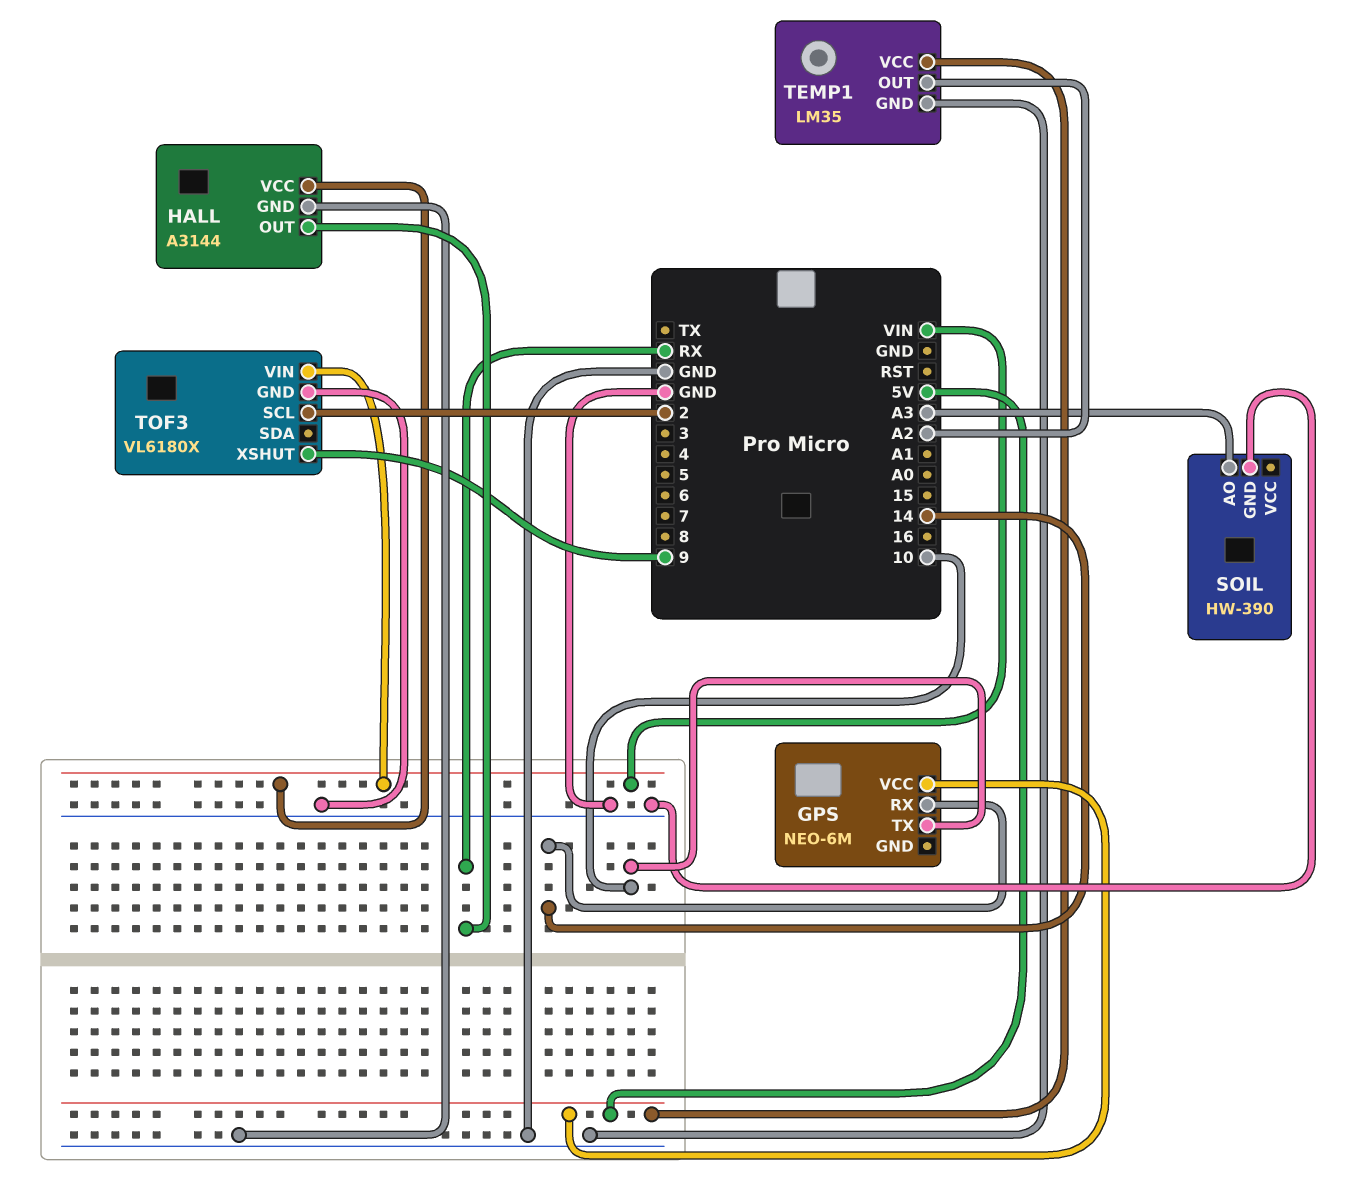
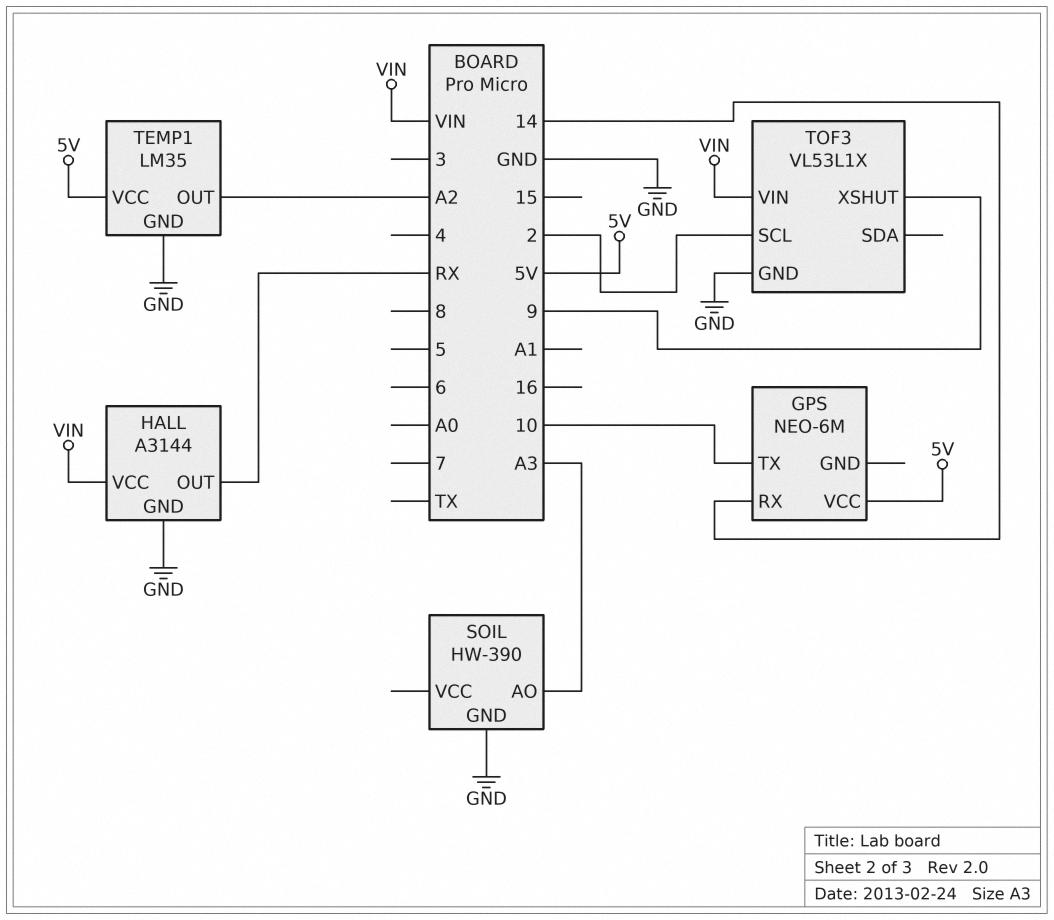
TOF3: VL6180X -> VL53L1X

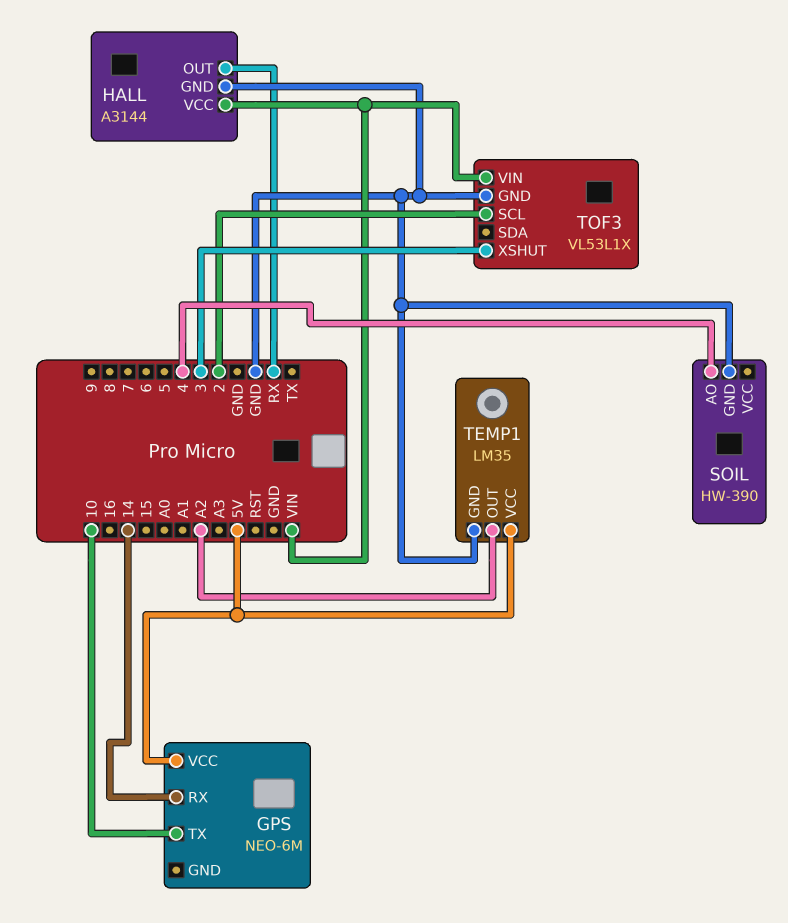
SOIL pin AO: A3 -> 4
TOF3 pin XSHUT: 9 -> 3

